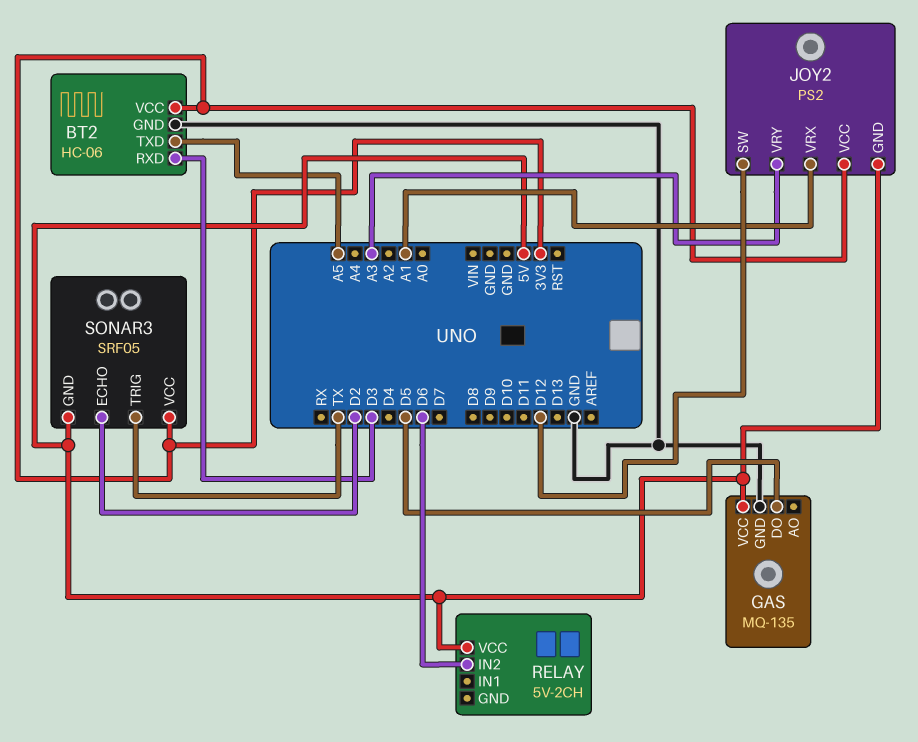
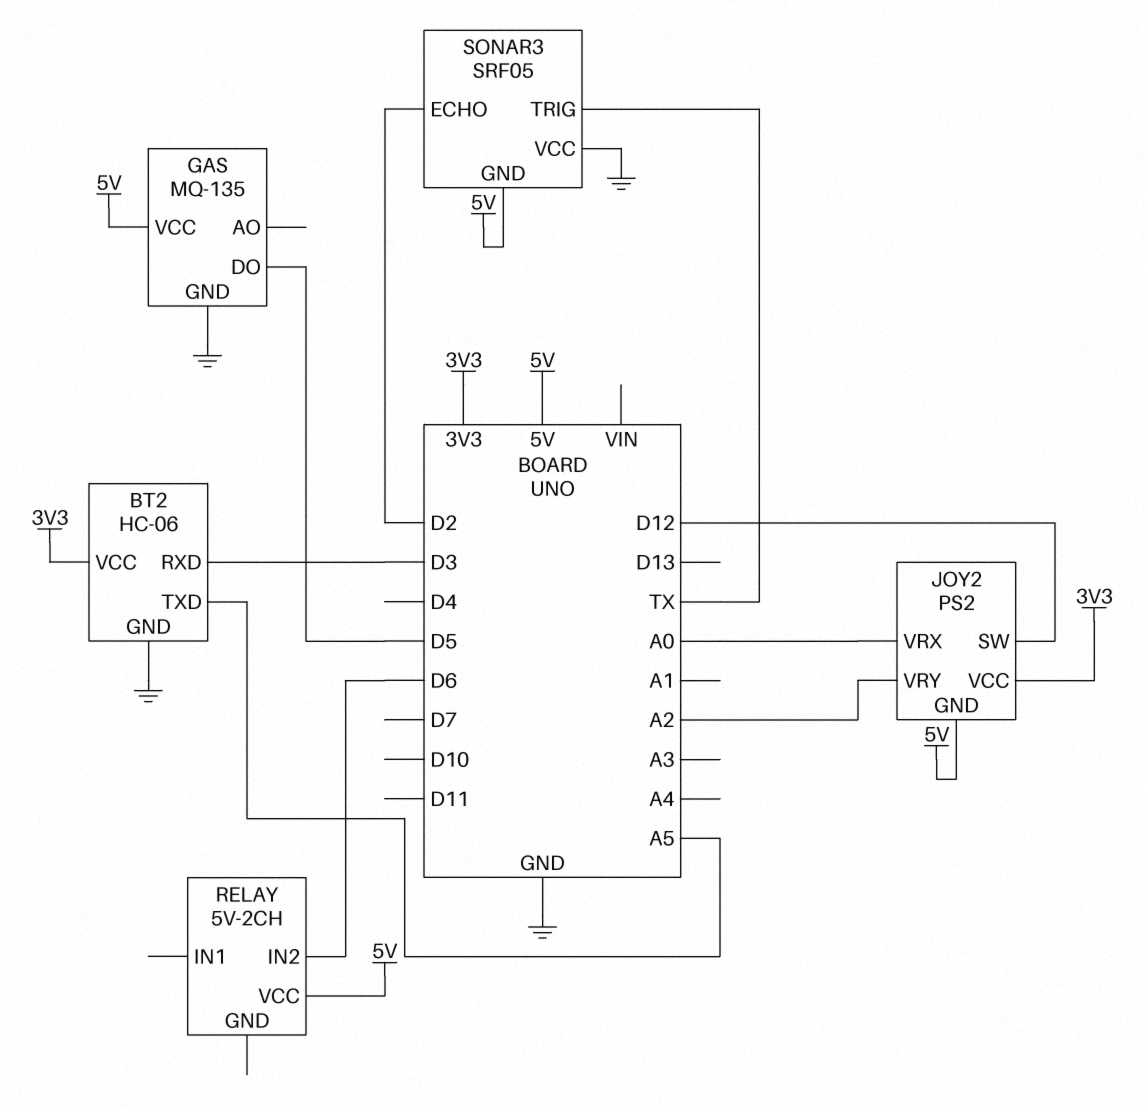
JOY2 pin VRX: A1 -> A0
JOY2 pin VRY: A3 -> A2
SONAR3 pin VCC: 3V3 -> GND

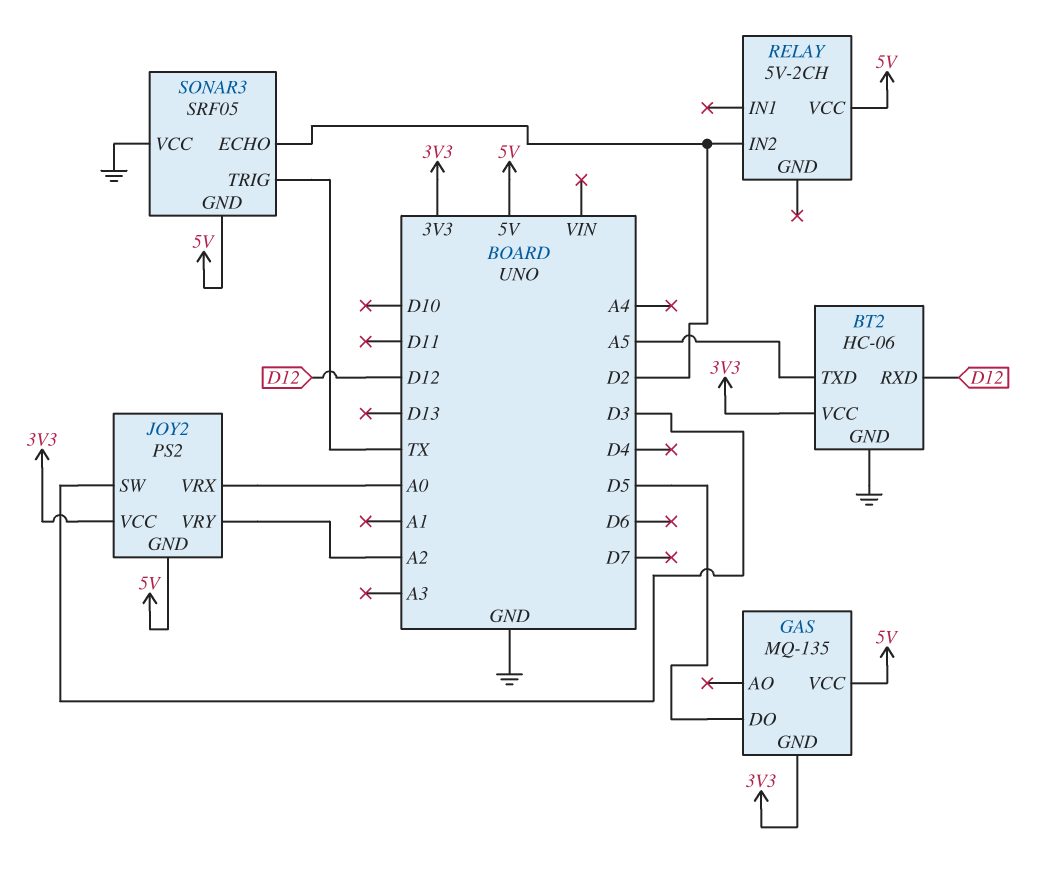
BT2 pin RXD: D3 -> D12
GAS pin GND: GND -> 3V3
JOY2 pin SW: D12 -> D3
RELAY pin IN2: D6 -> D2

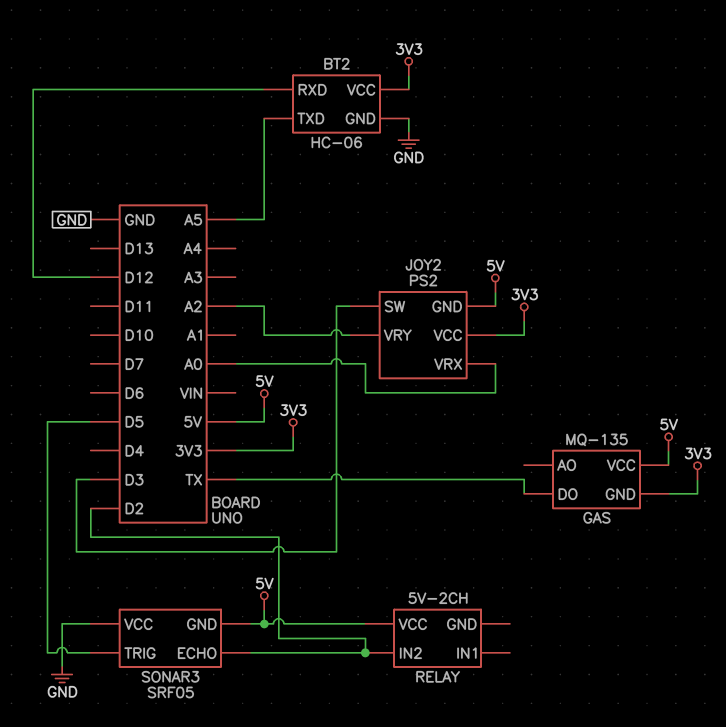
GAS pin DO: D5 -> TX
SONAR3 pin TRIG: TX -> D5

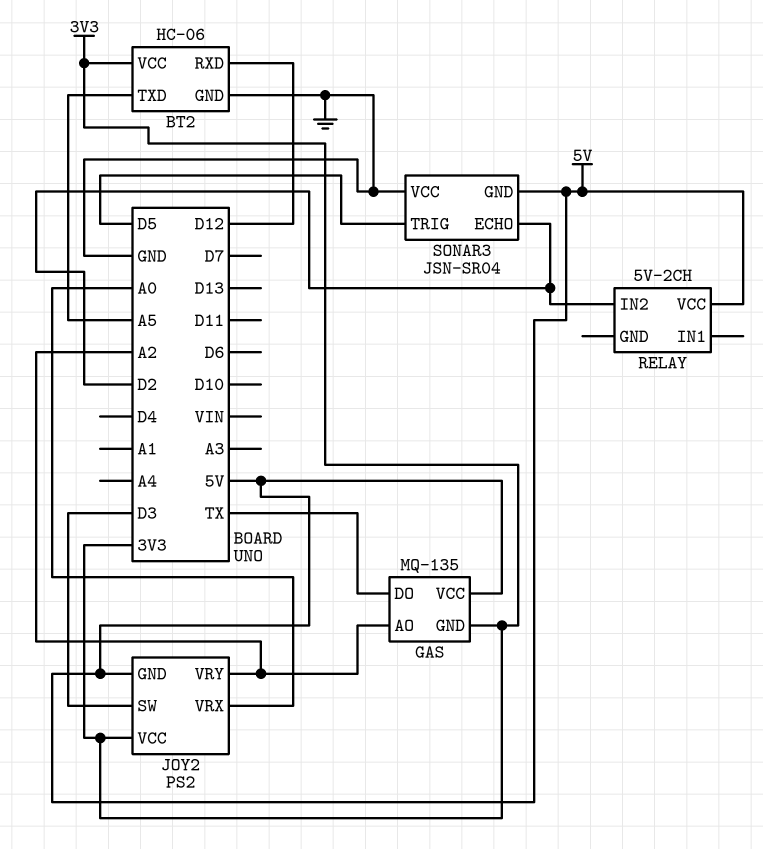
GAS pin AO: none -> A2
SONAR3: SRF05 -> JSN-SR04

